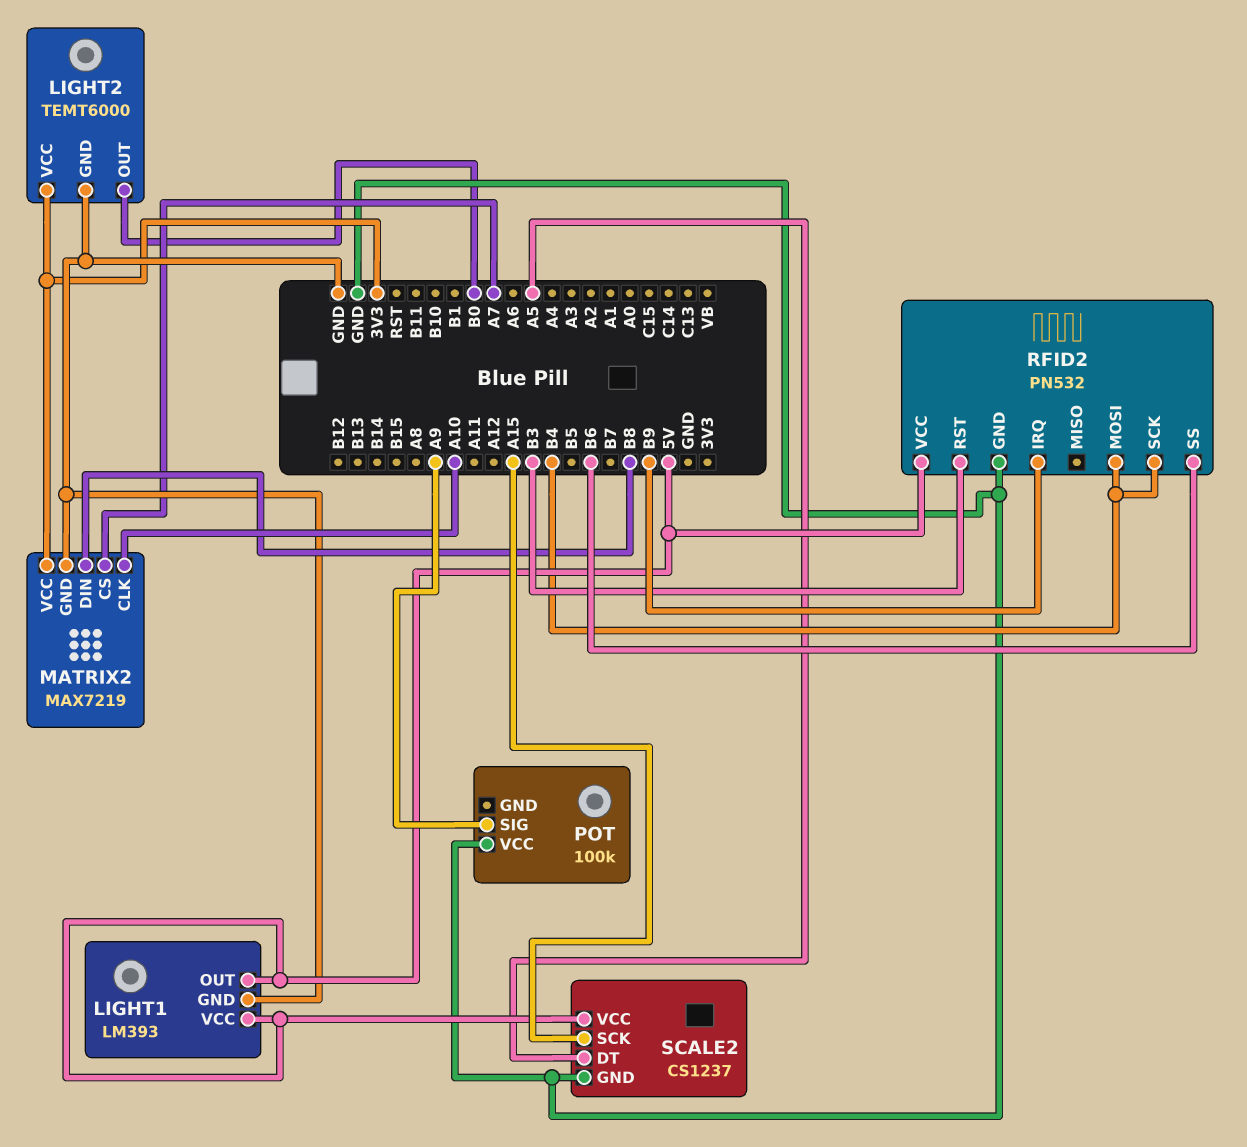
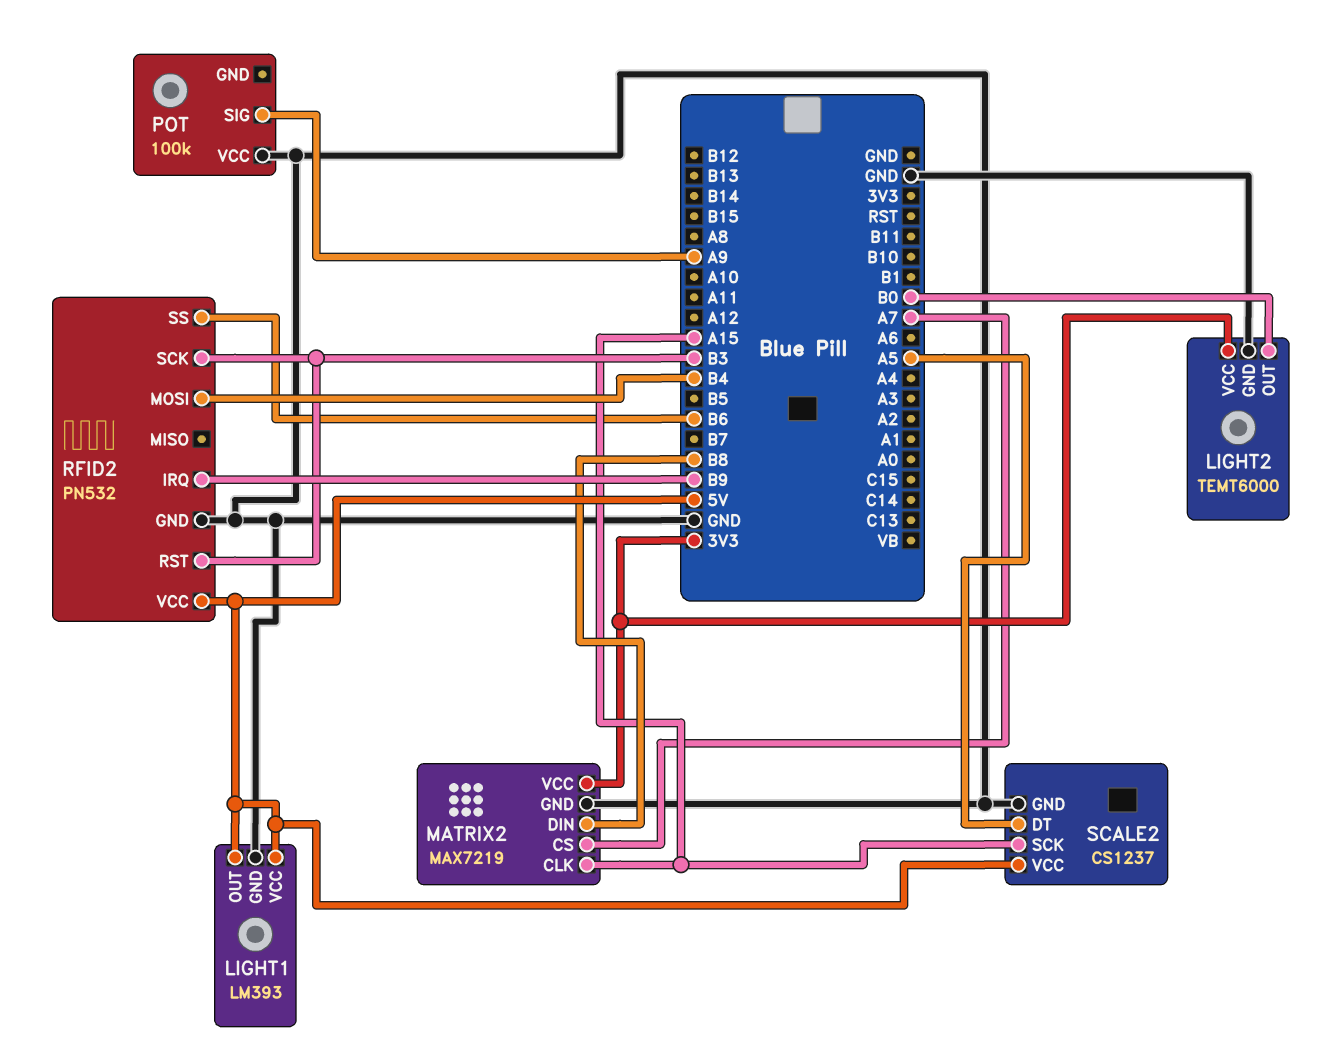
MATRIX2 pin CLK: A10 -> A15
RFID2 pin SCK: B4 -> B3

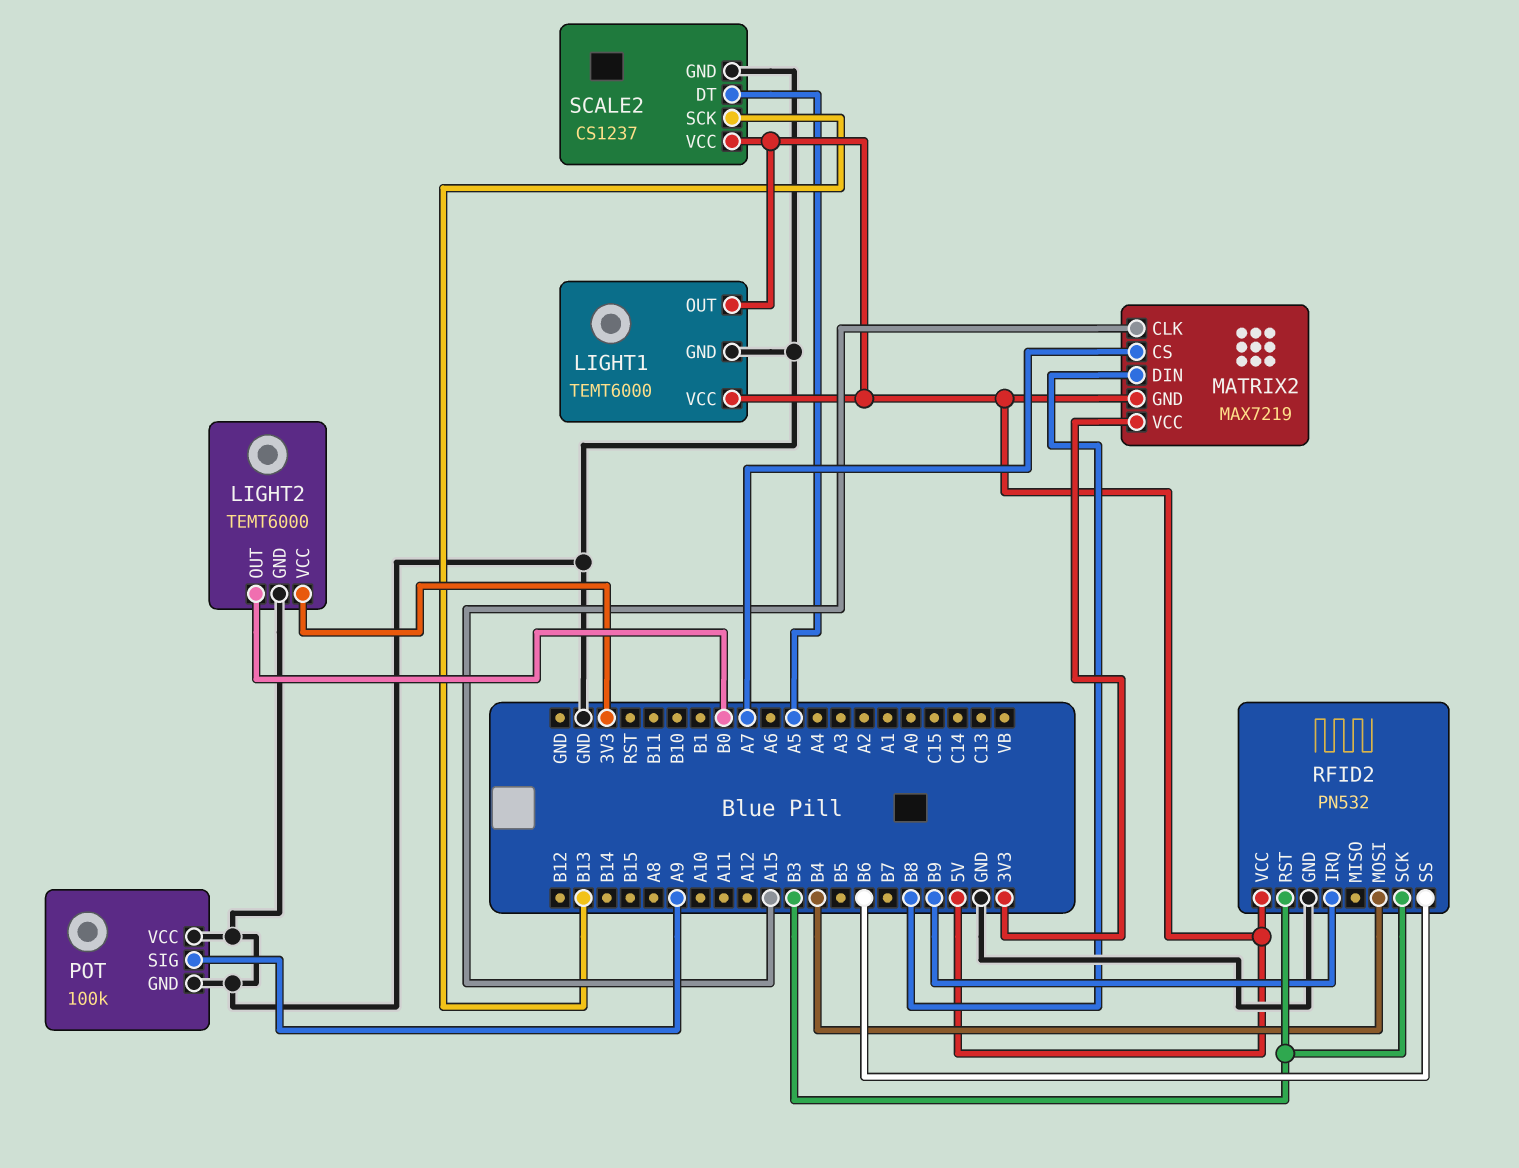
LIGHT1: LM393 -> TEMT6000
MATRIX2 pin GND: GND -> 5V
POT pin GND: none -> GND
SCALE2 pin SCK: A15 -> B13

